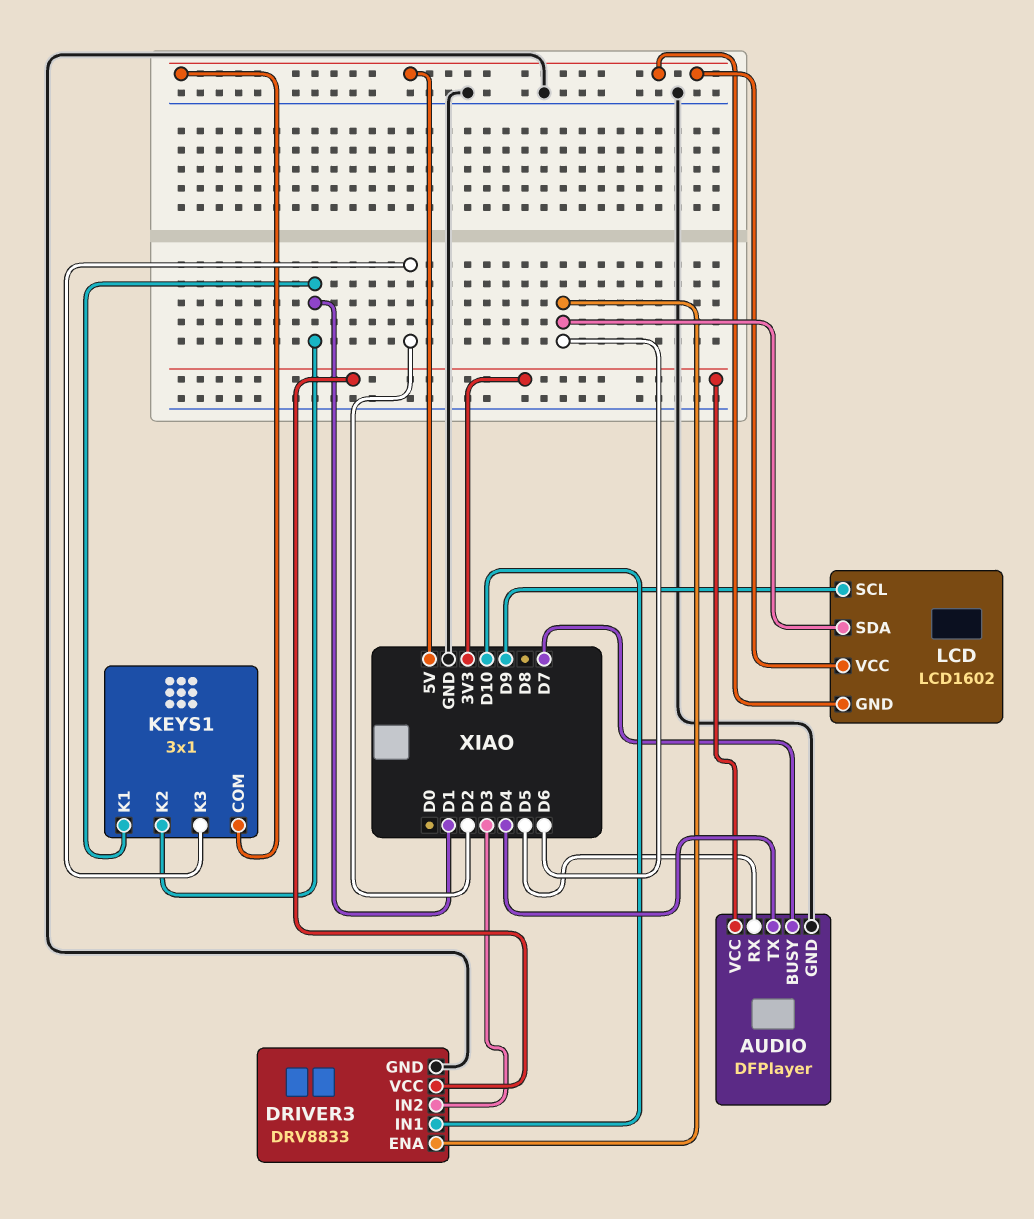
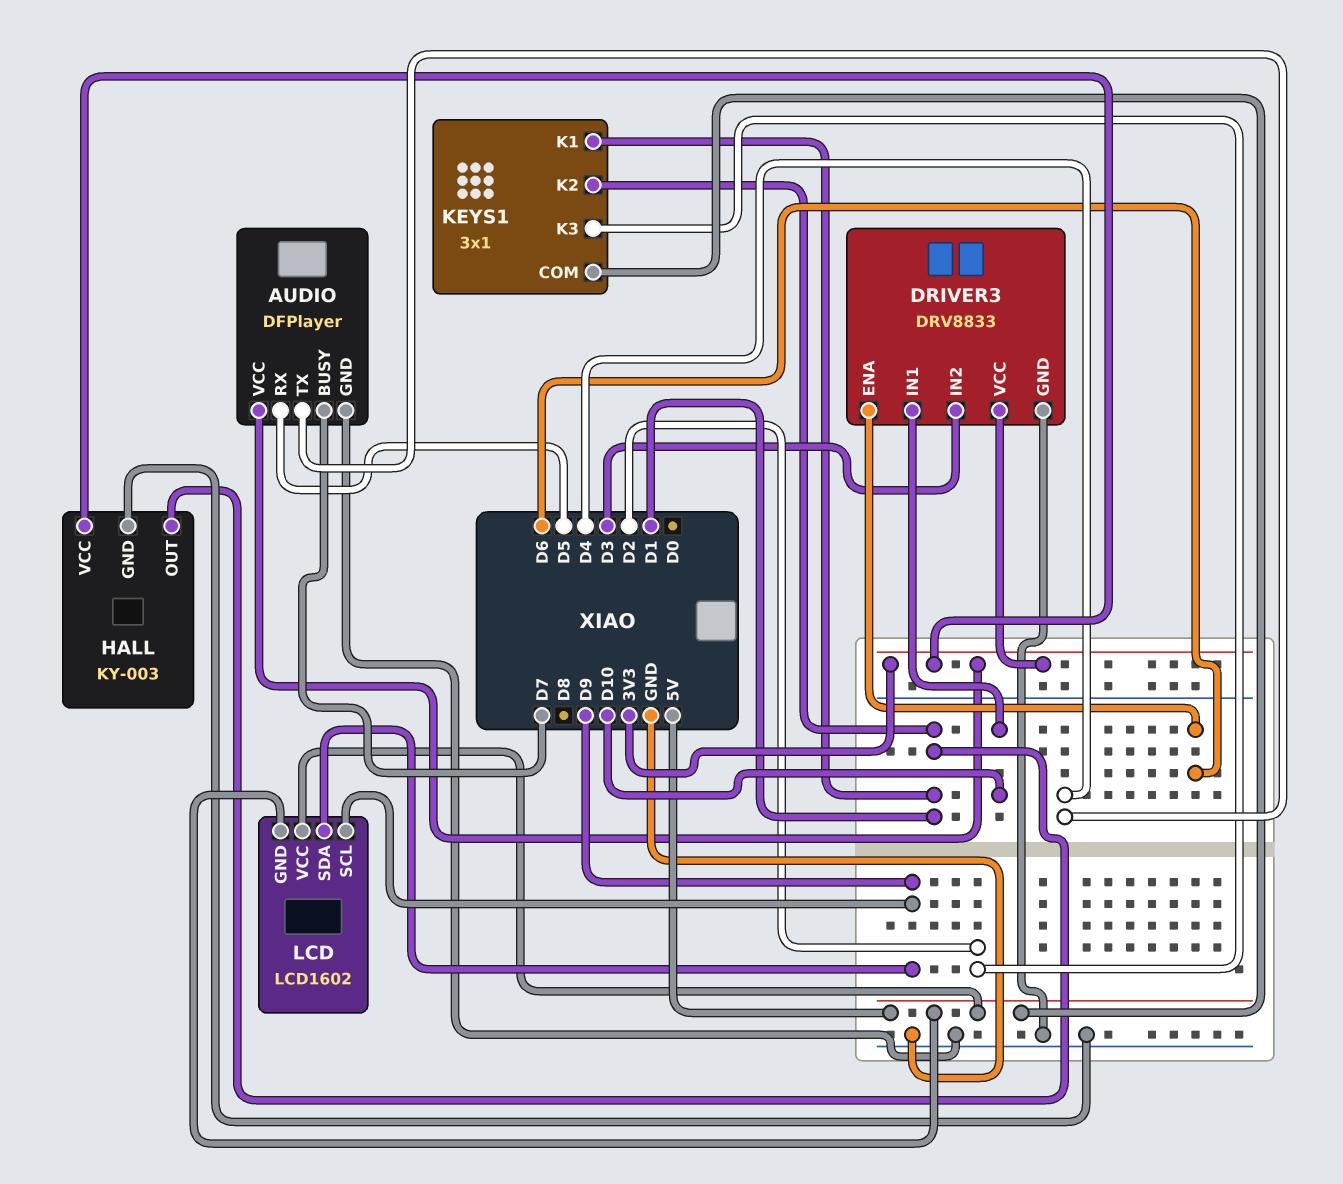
HALL: none -> KY-003
HALL pin GND: none -> GND
HALL pin OUT: none -> D1
HALL pin VCC: none -> 3V3
LCD pin SDA: D6 -> D9

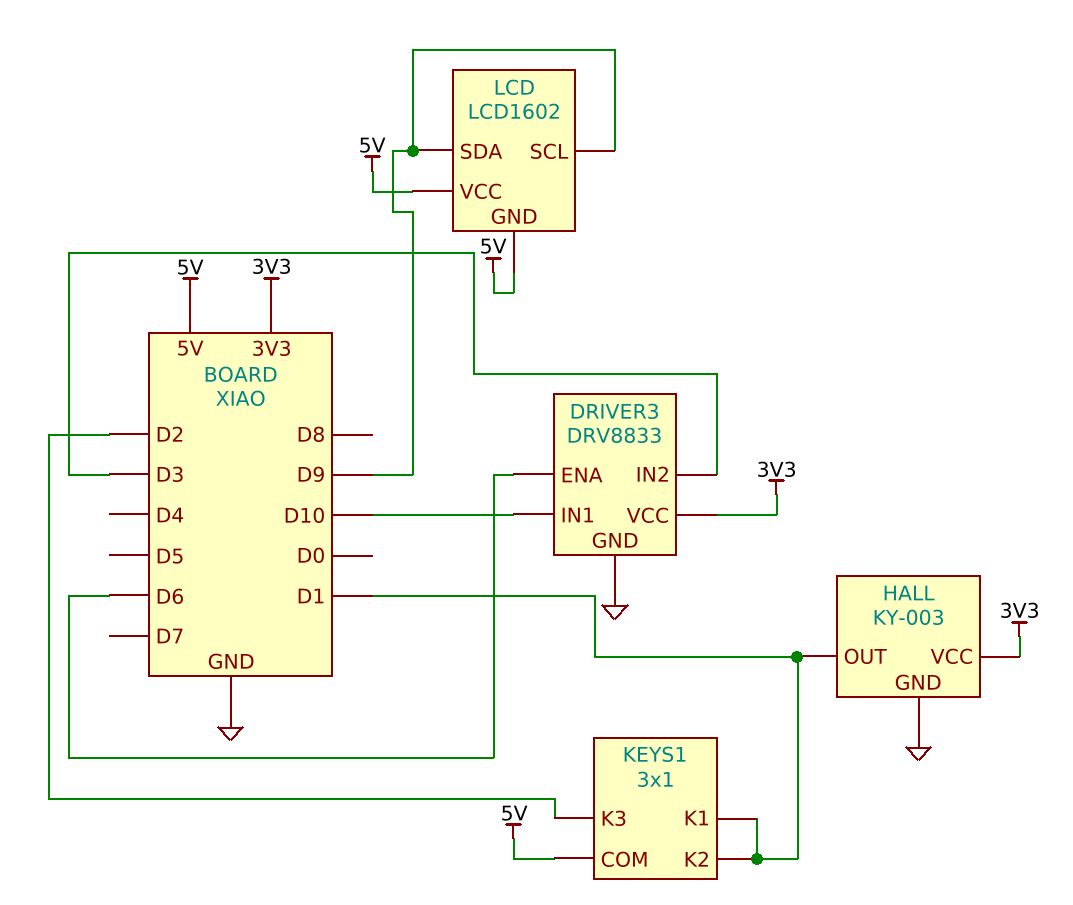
AUDIO: DFPlayer -> none
AUDIO pin BUSY: D7 -> none
AUDIO pin GND: GND -> none
AUDIO pin RX: D5 -> none
AUDIO pin TX: D4 -> none
AUDIO pin VCC: 3V3 -> none

